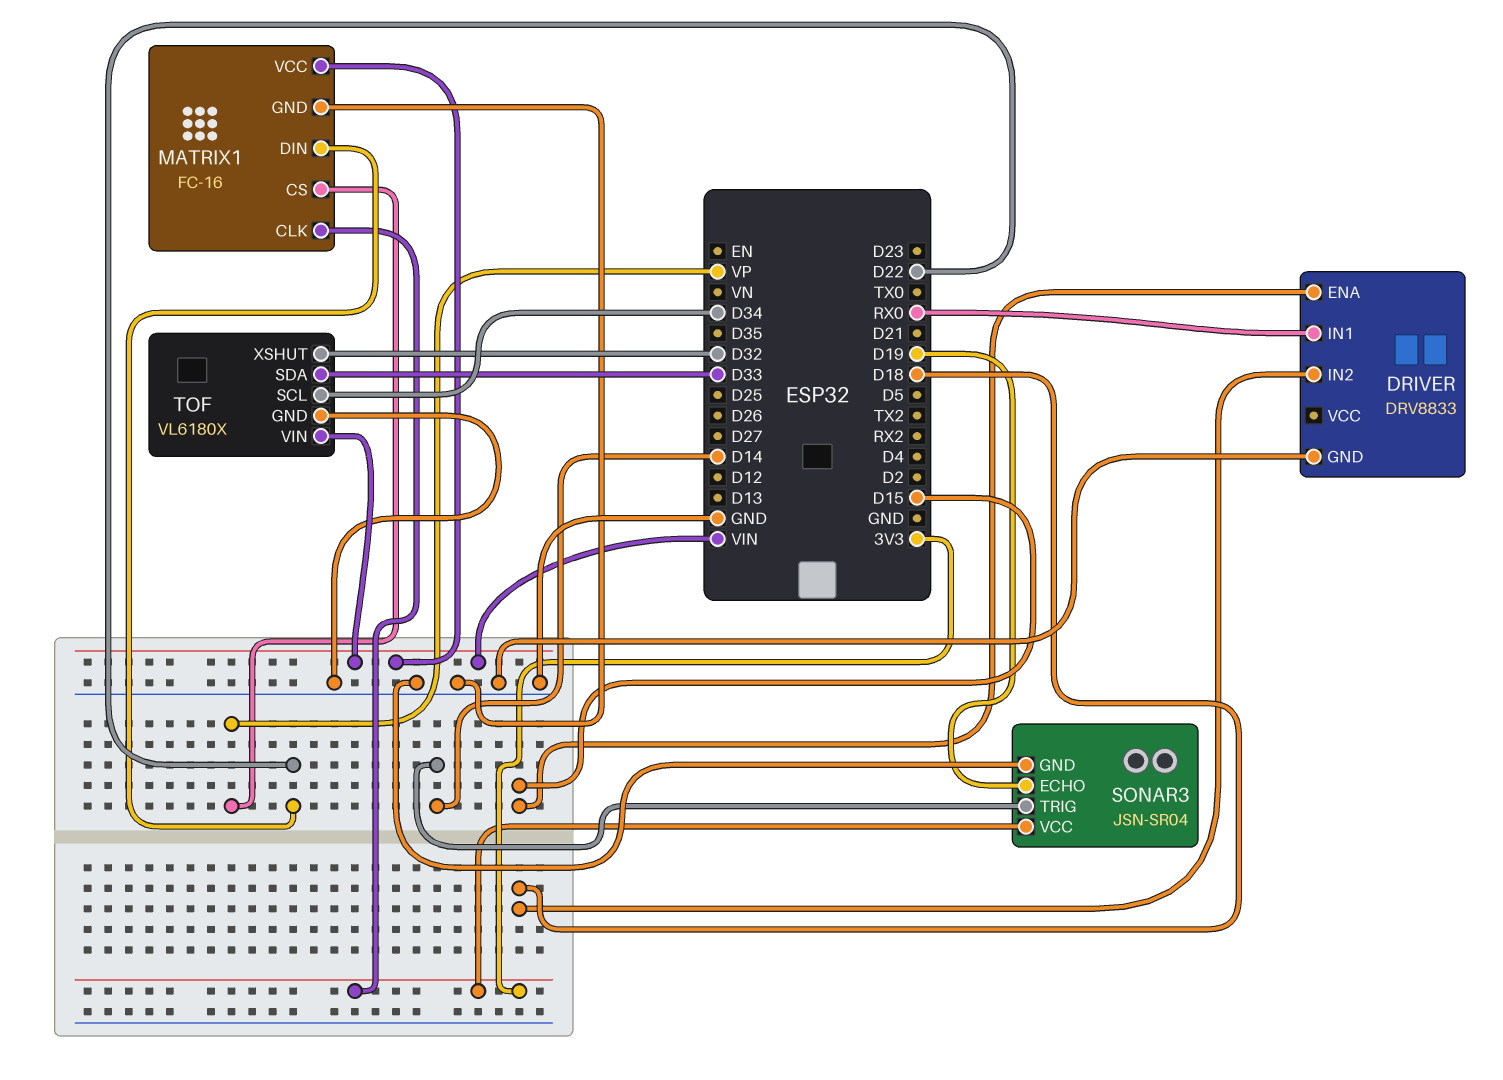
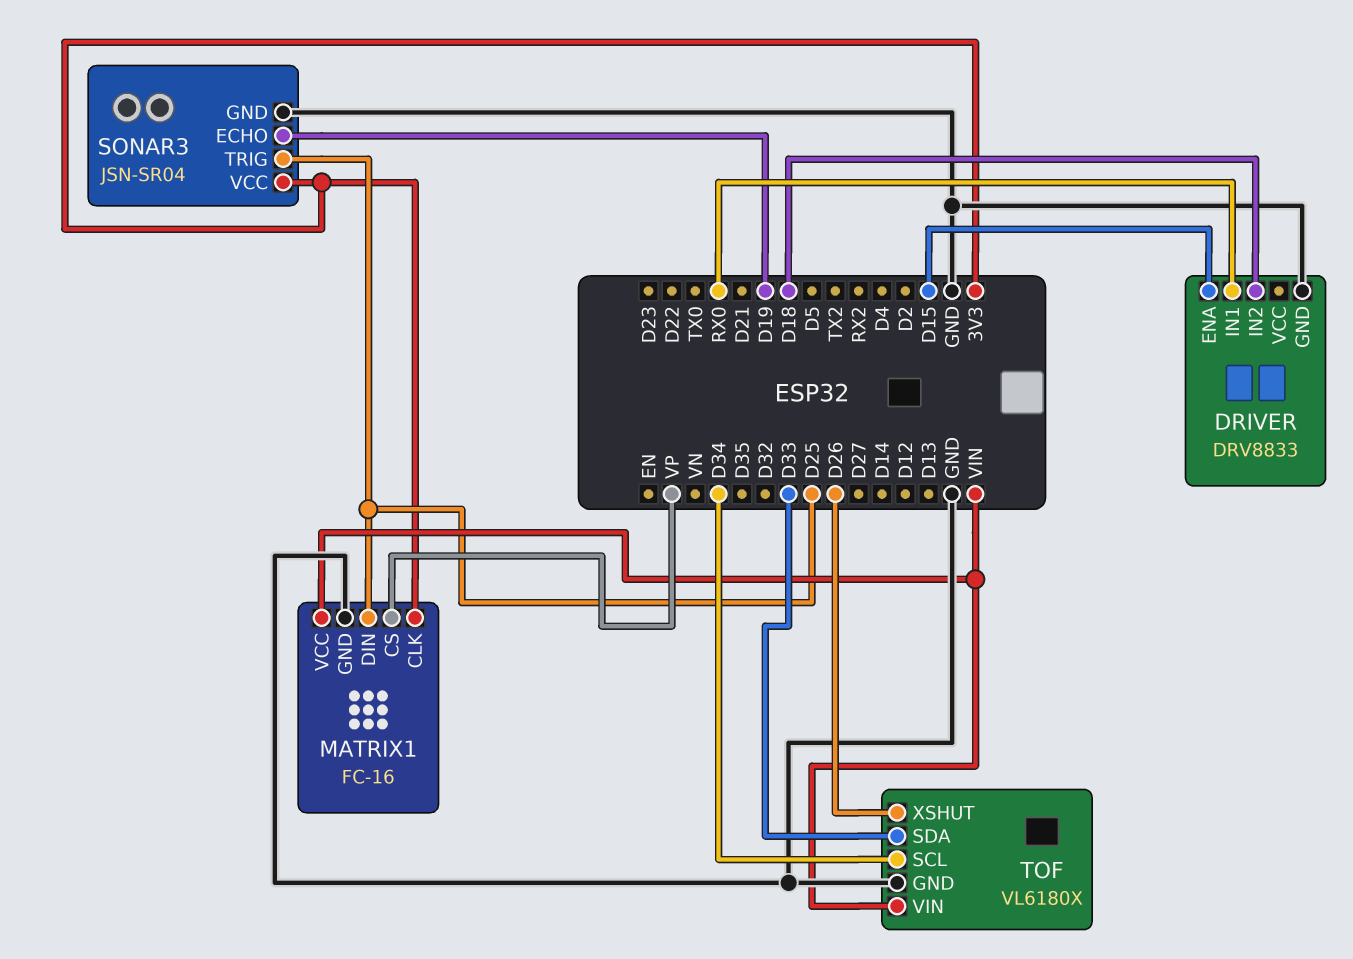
MATRIX1 pin DIN: D22 -> D25
SONAR3 pin TRIG: D14 -> D25
TOF pin XSHUT: D32 -> D26

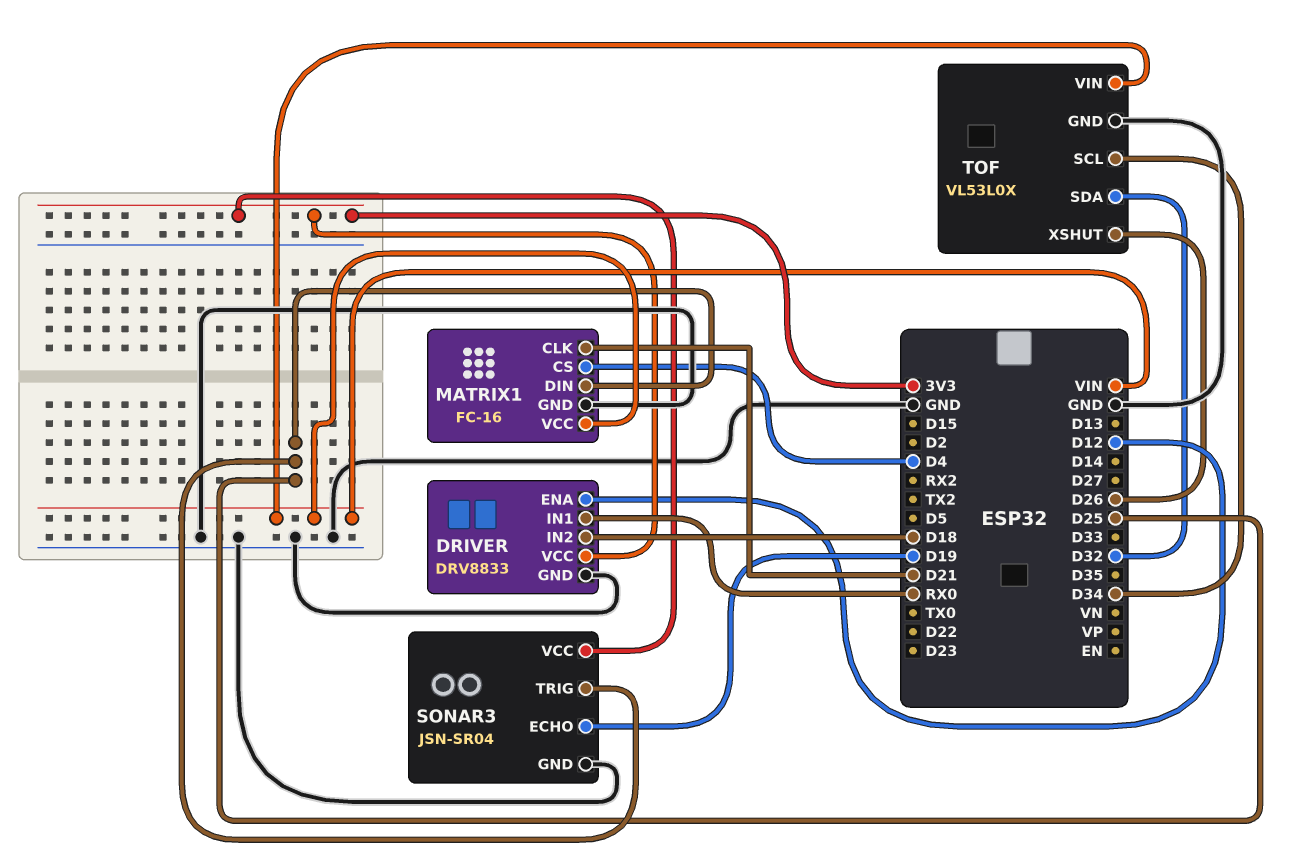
DRIVER pin ENA: D15 -> D12
DRIVER pin VCC: none -> 3V3
MATRIX1 pin CLK: 3V3 -> D21
MATRIX1 pin CS: VP -> D4
TOF: VL6180X -> VL53L0X
TOF pin SDA: D33 -> D32

